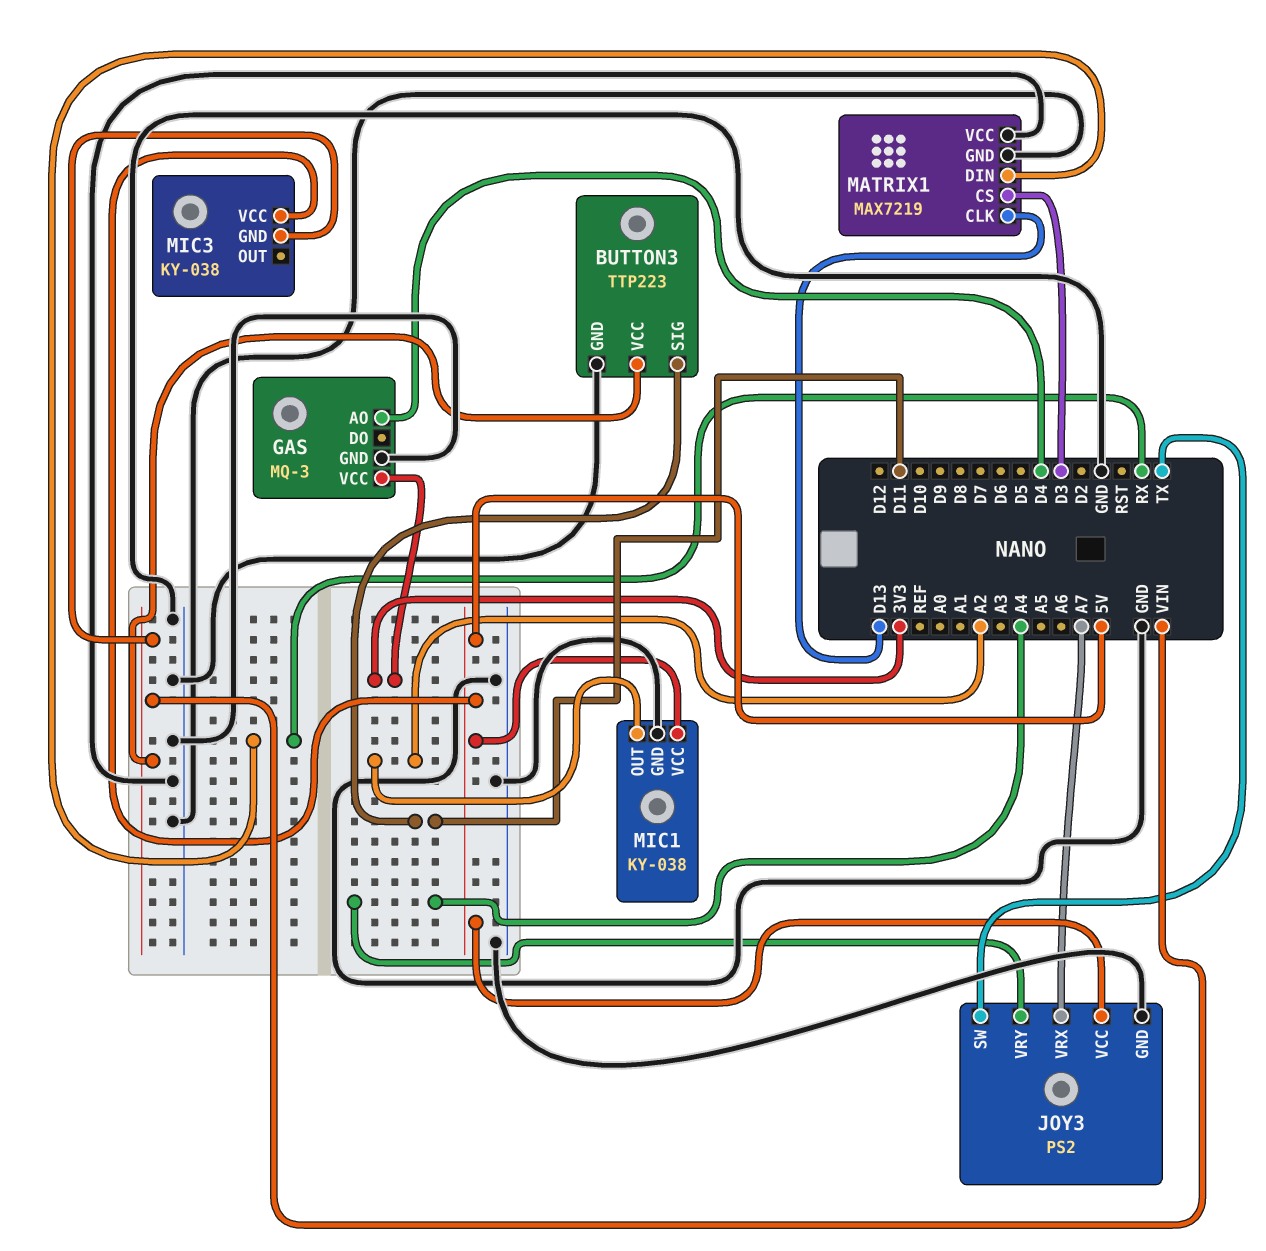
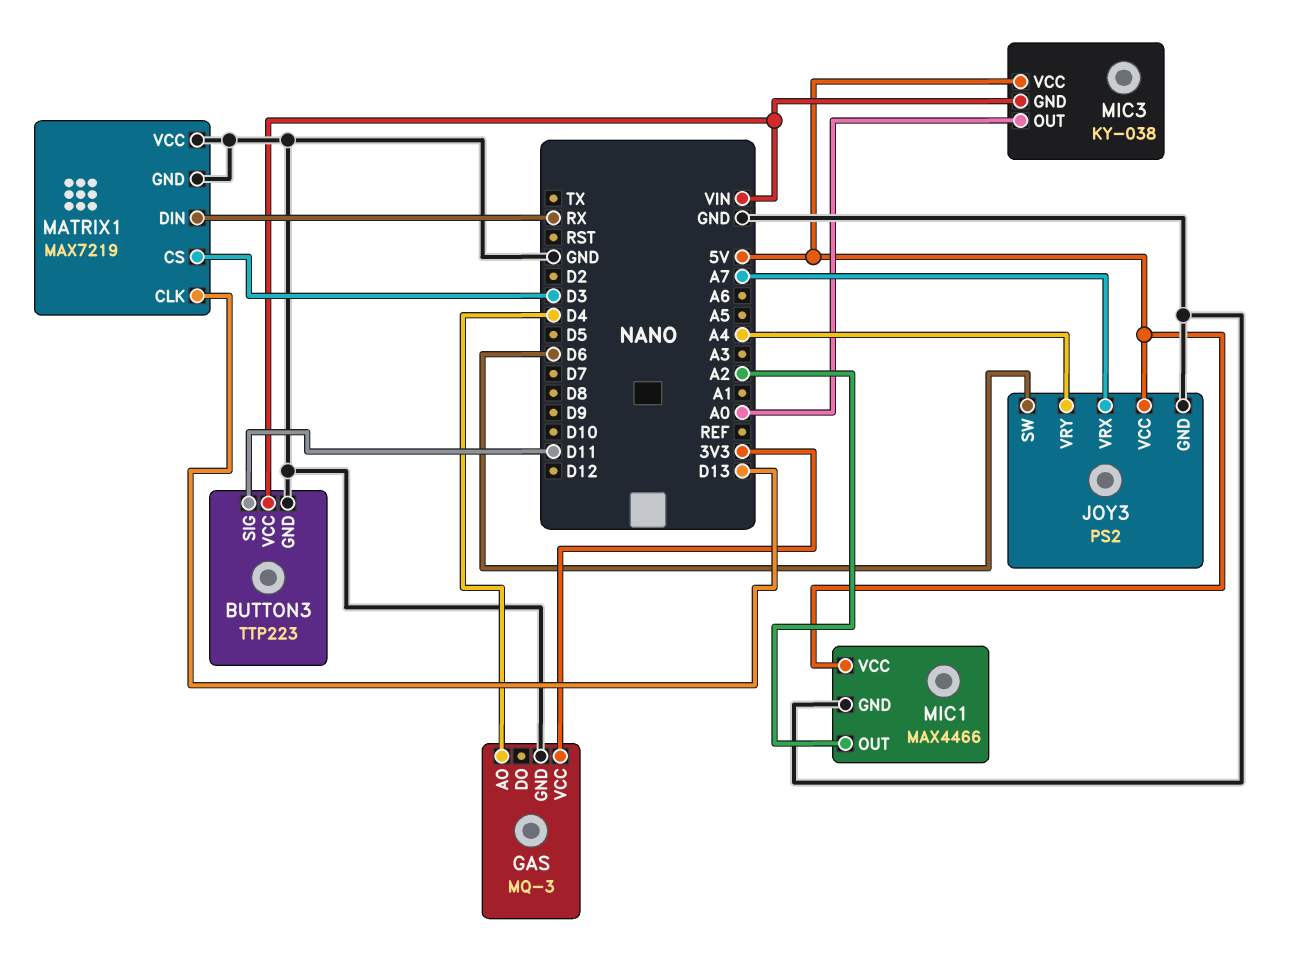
JOY3 pin SW: TX -> D6
MIC1: KY-038 -> MAX4466
MIC3 pin OUT: none -> A0

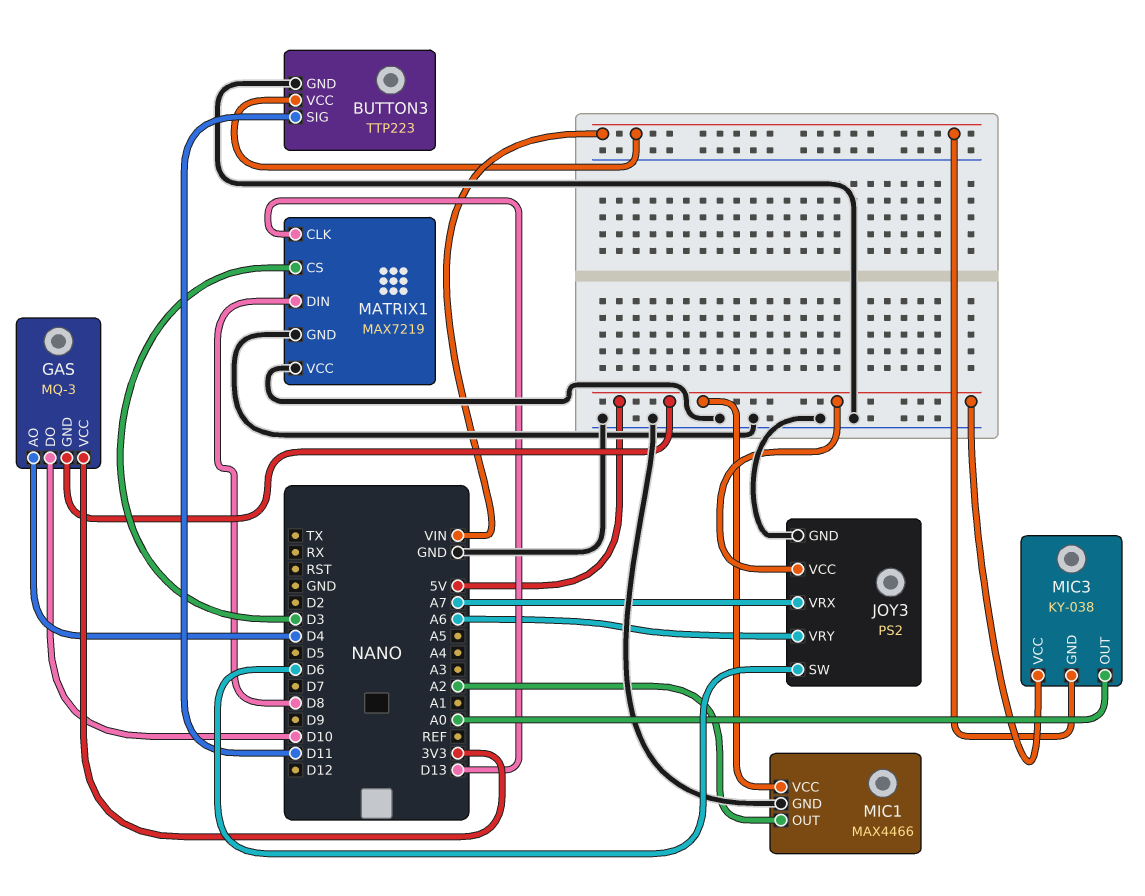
GAS pin DO: none -> D10
GAS pin GND: GND -> 5V
JOY3 pin VRY: A4 -> A6
MATRIX1 pin DIN: RX -> D8

